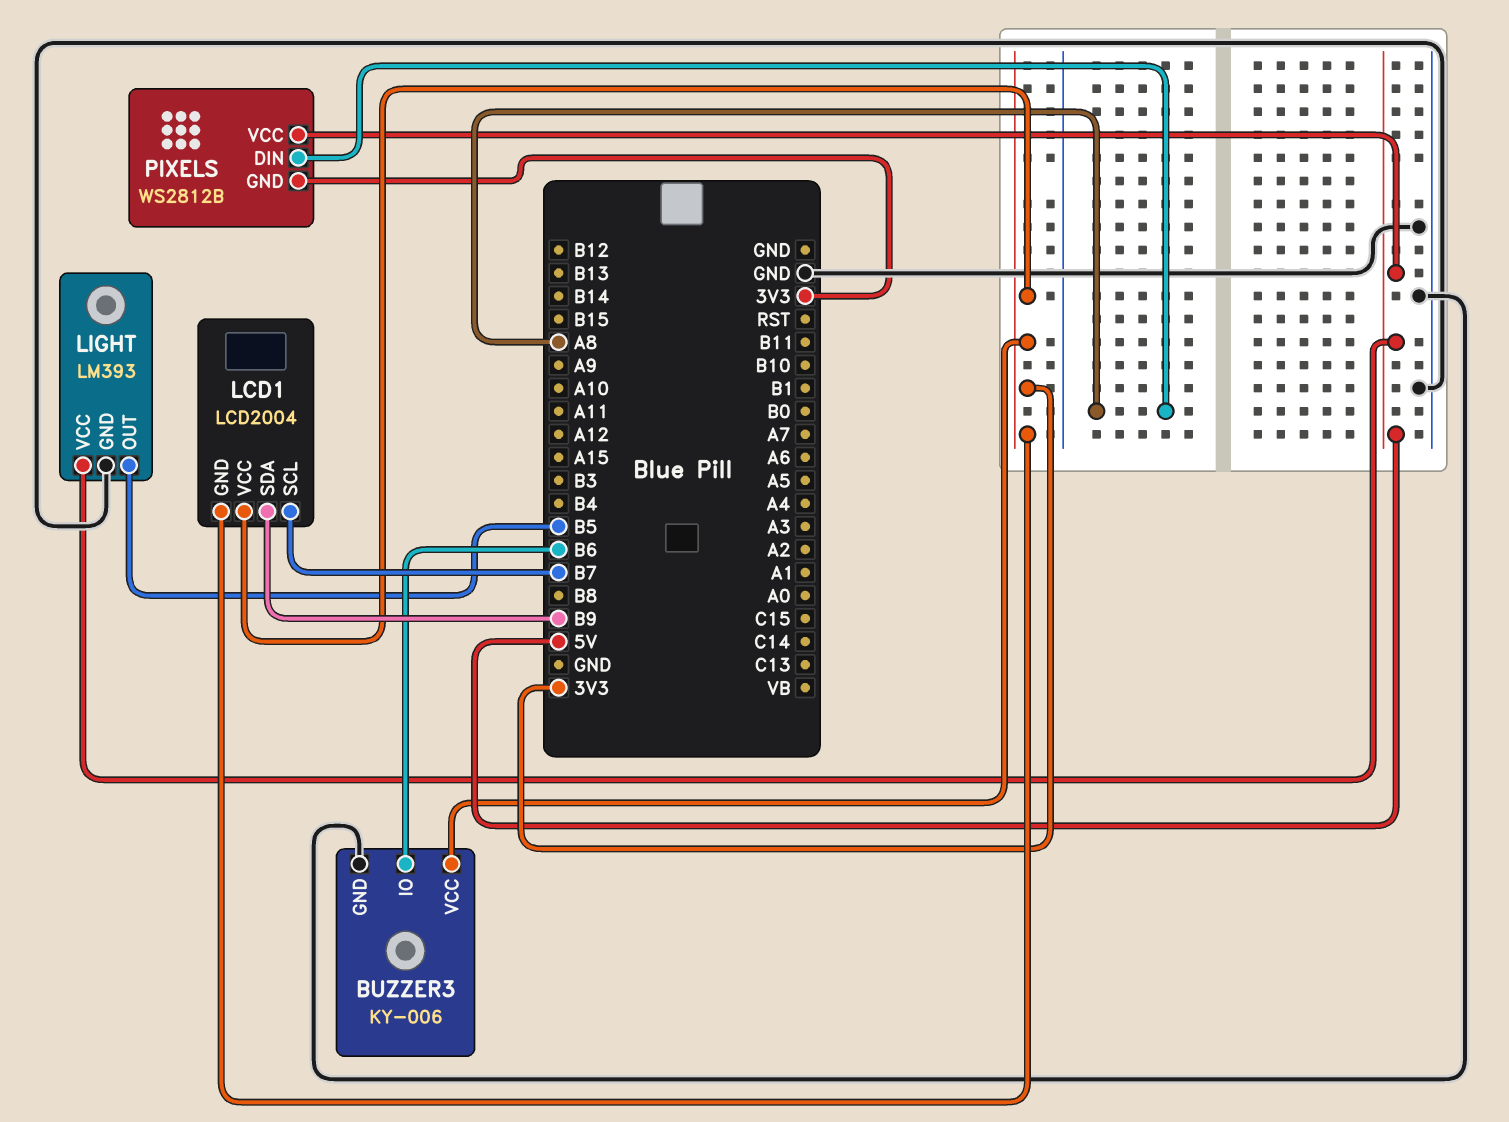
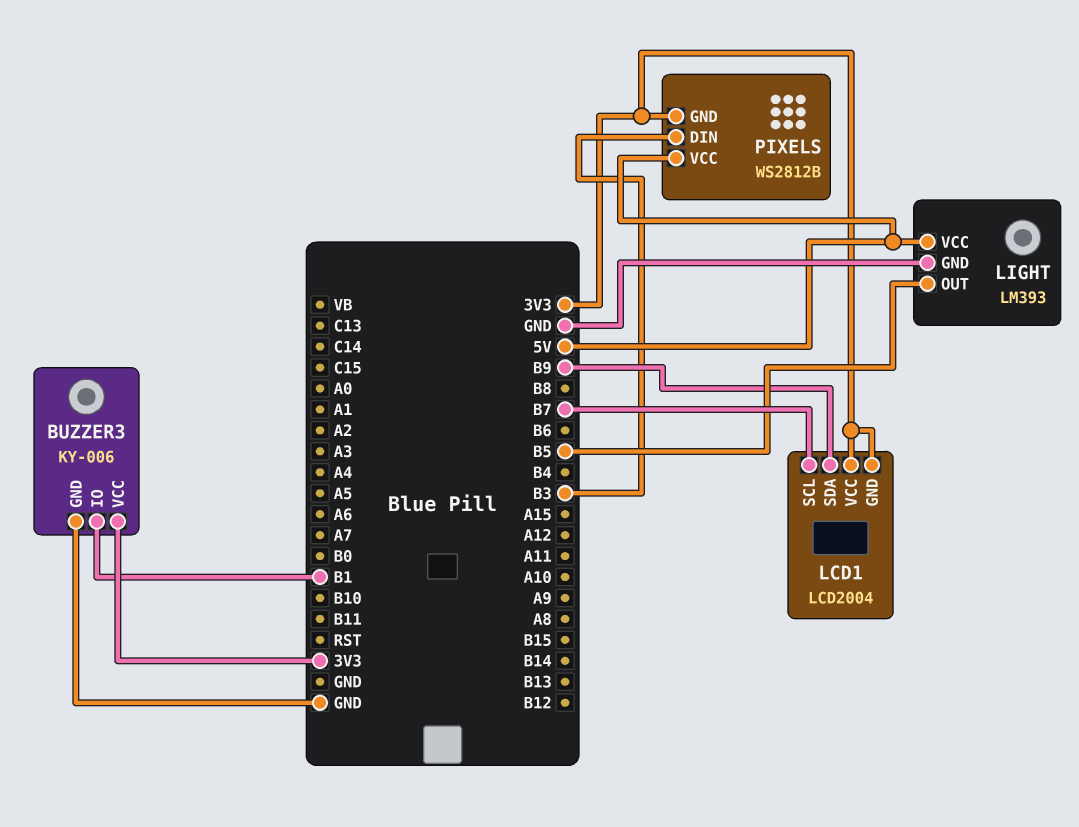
BUZZER3 pin IO: B6 -> B1
PIXELS pin DIN: A8 -> B3

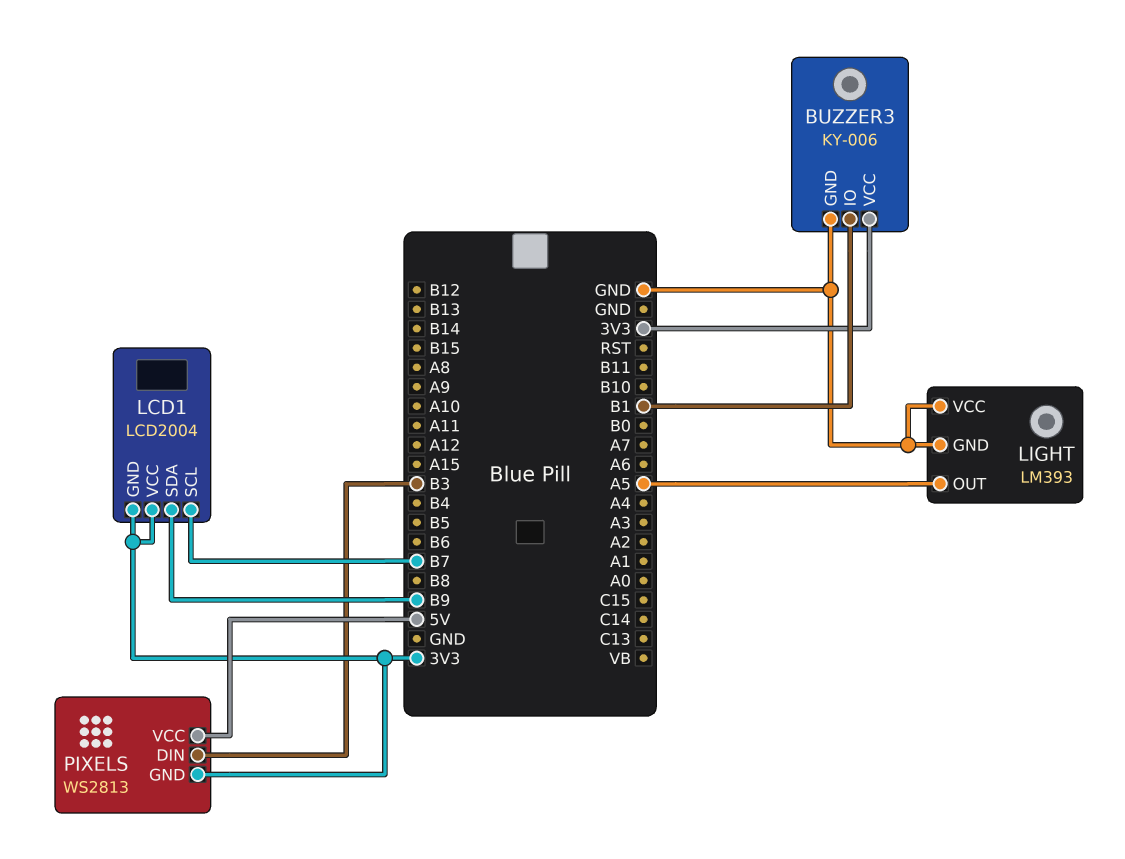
LIGHT pin OUT: B5 -> A5
LIGHT pin VCC: 5V -> GND
PIXELS: WS2812B -> WS2813

